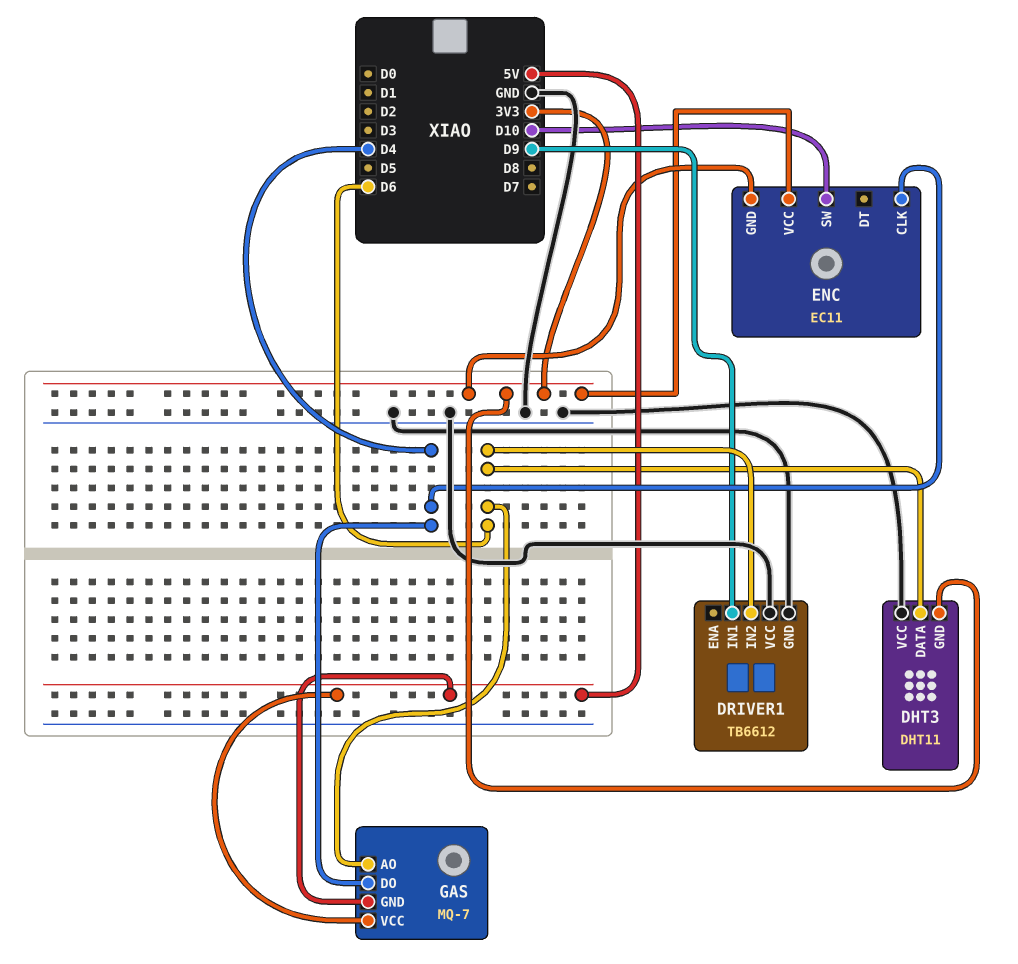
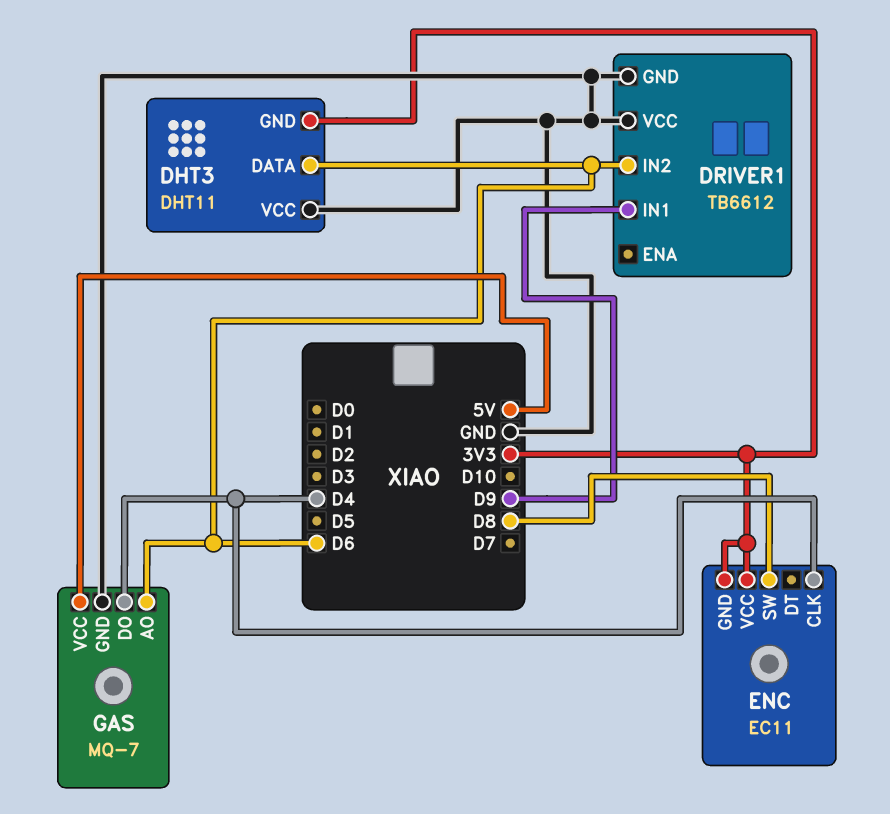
ENC pin SW: D10 -> D8
GAS pin GND: 5V -> GND

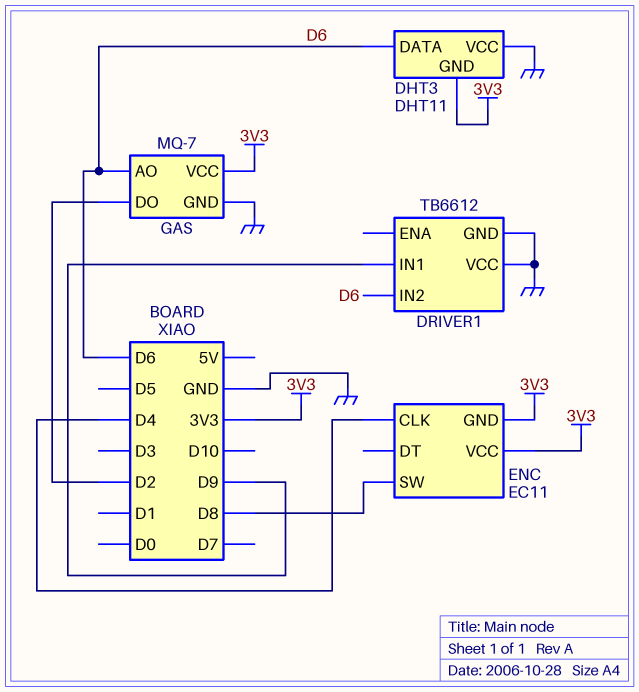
GAS pin DO: D4 -> D2
GAS pin VCC: 5V -> 3V3

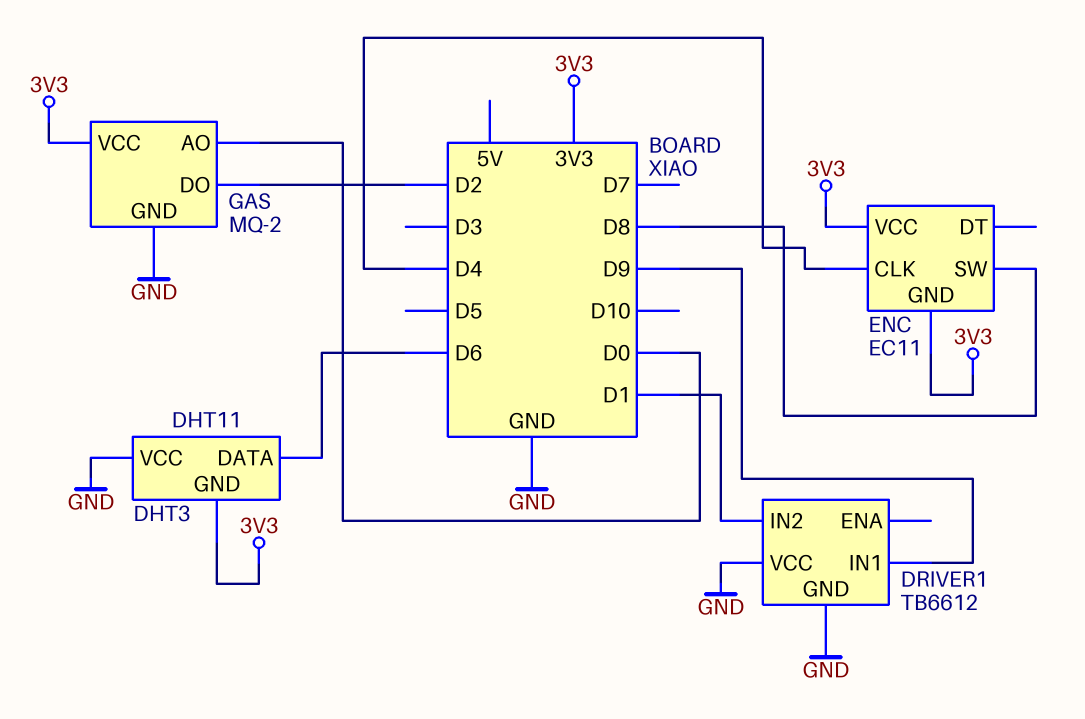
DRIVER1 pin IN2: D6 -> D1
GAS: MQ-7 -> MQ-2
GAS pin AO: D6 -> D0

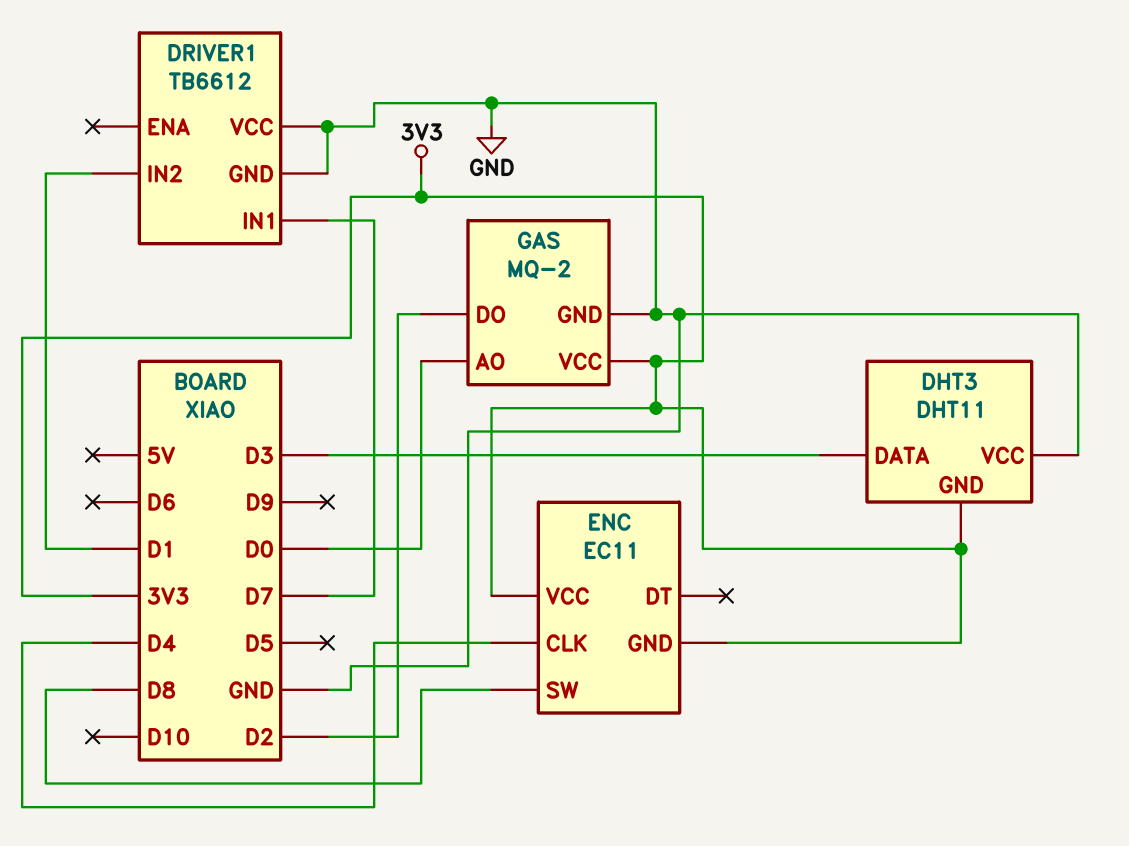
DHT3 pin DATA: D6 -> D3
DRIVER1 pin IN1: D9 -> D7

